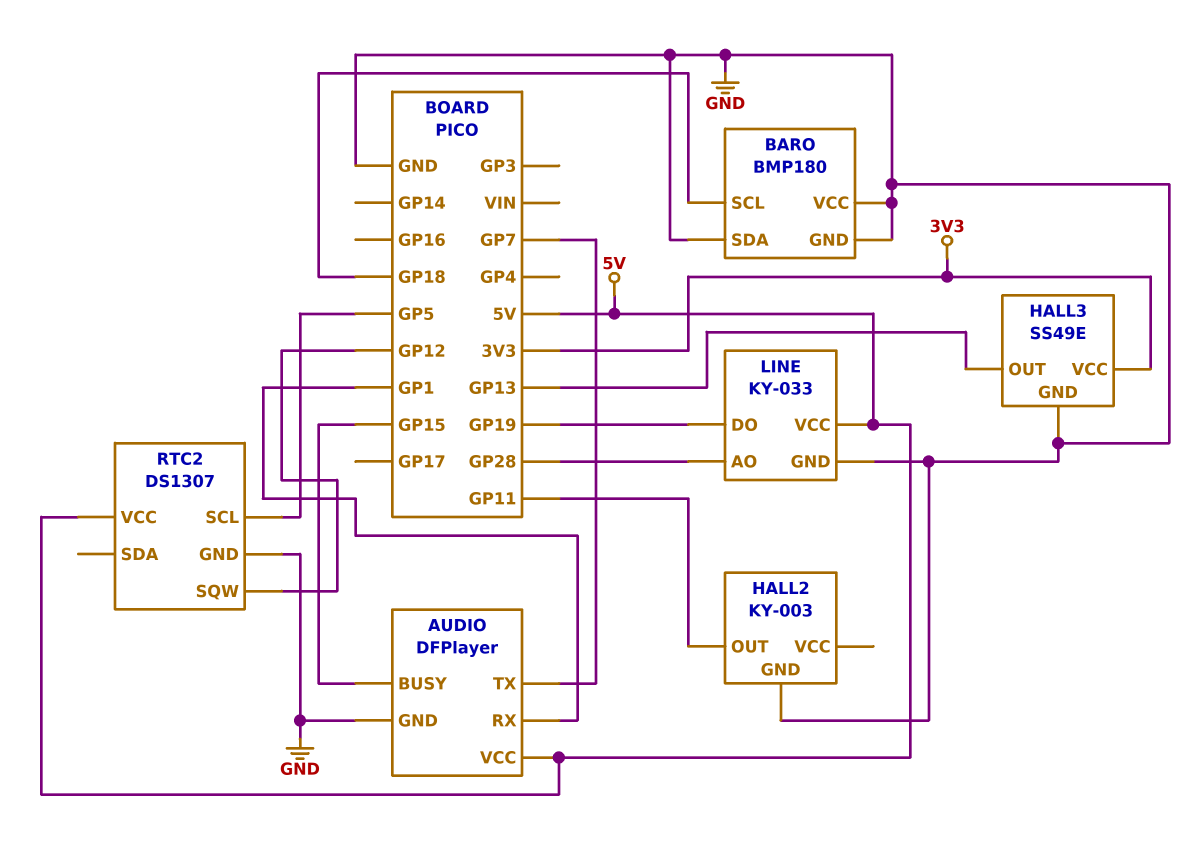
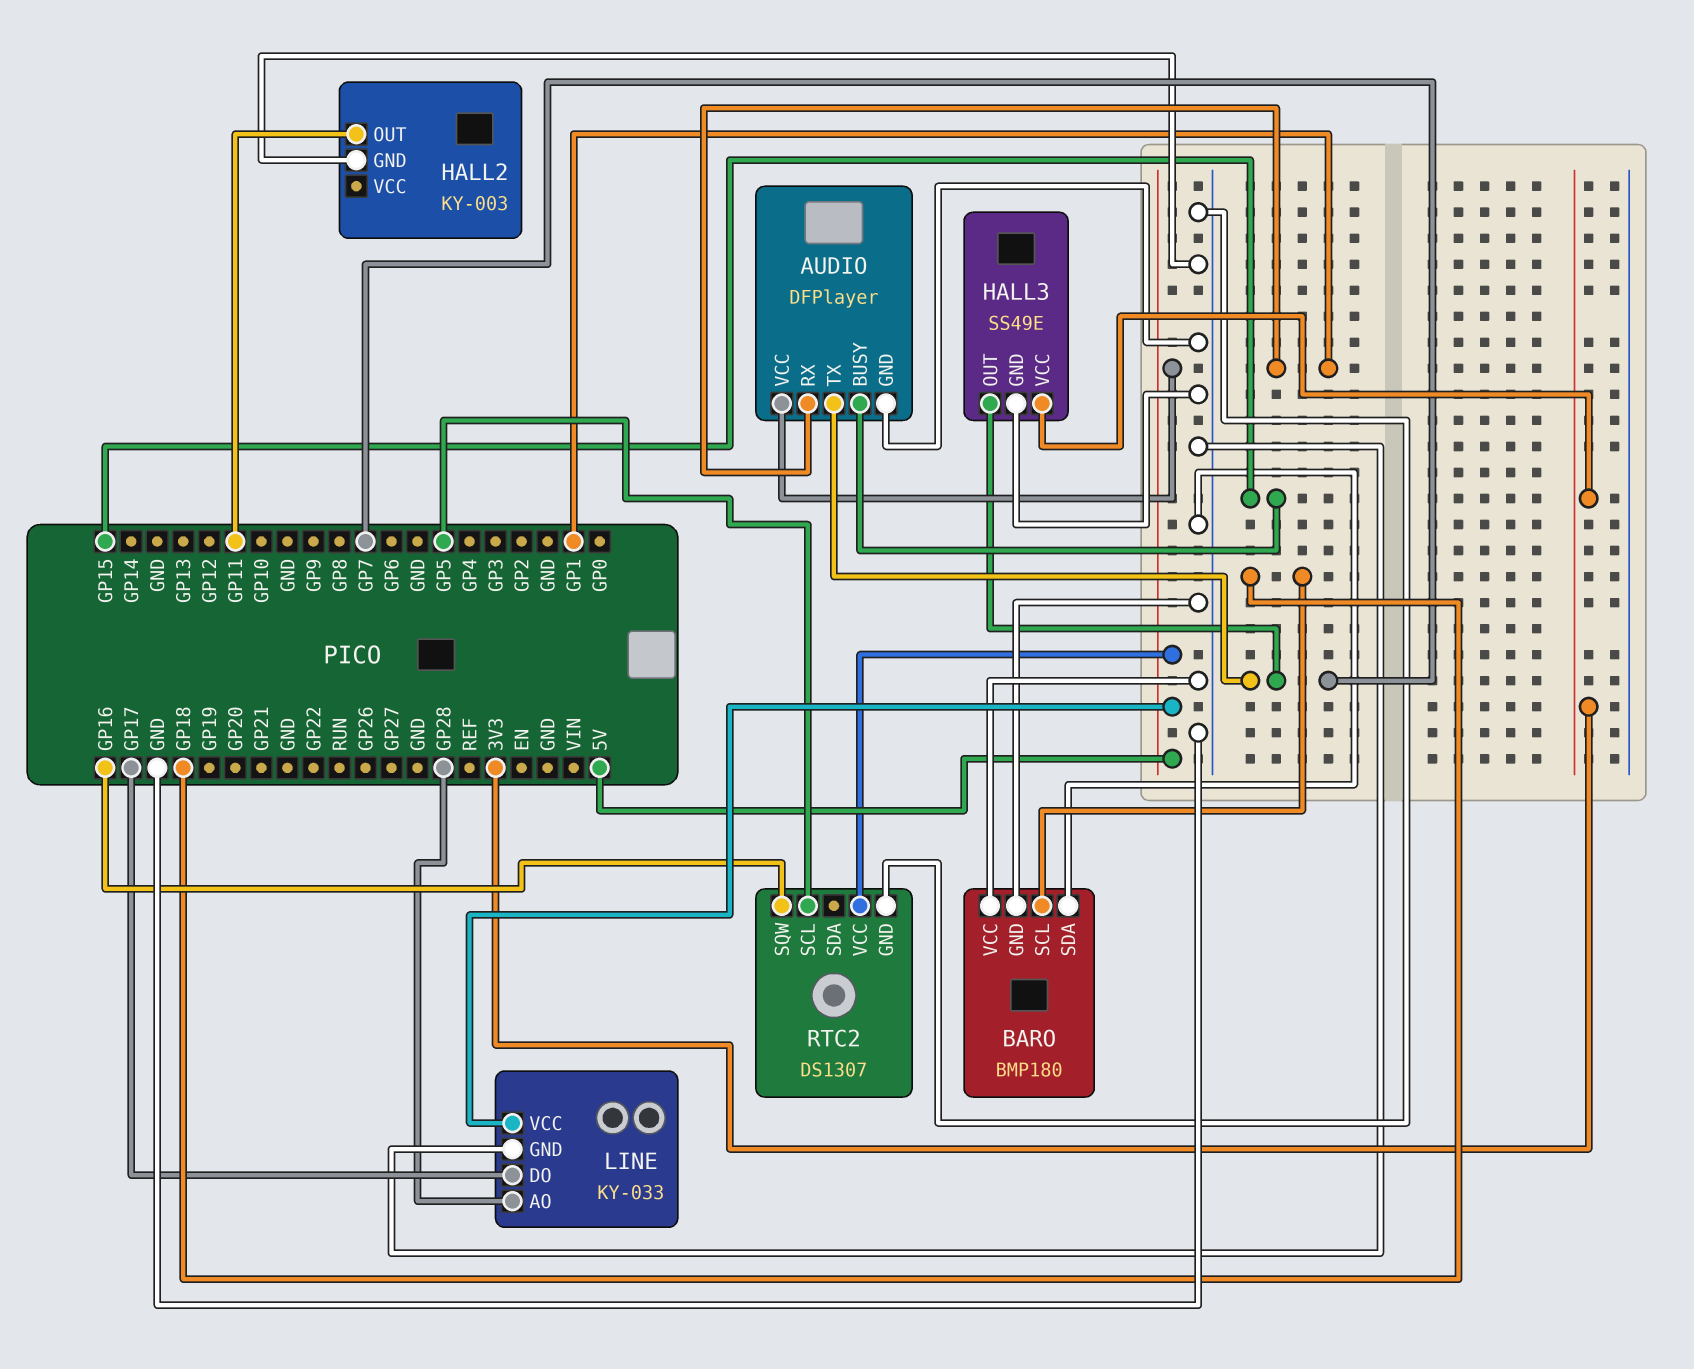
HALL3 pin OUT: GP13 -> GP7
LINE pin DO: GP19 -> GP17
RTC2 pin SQW: GP12 -> GP16

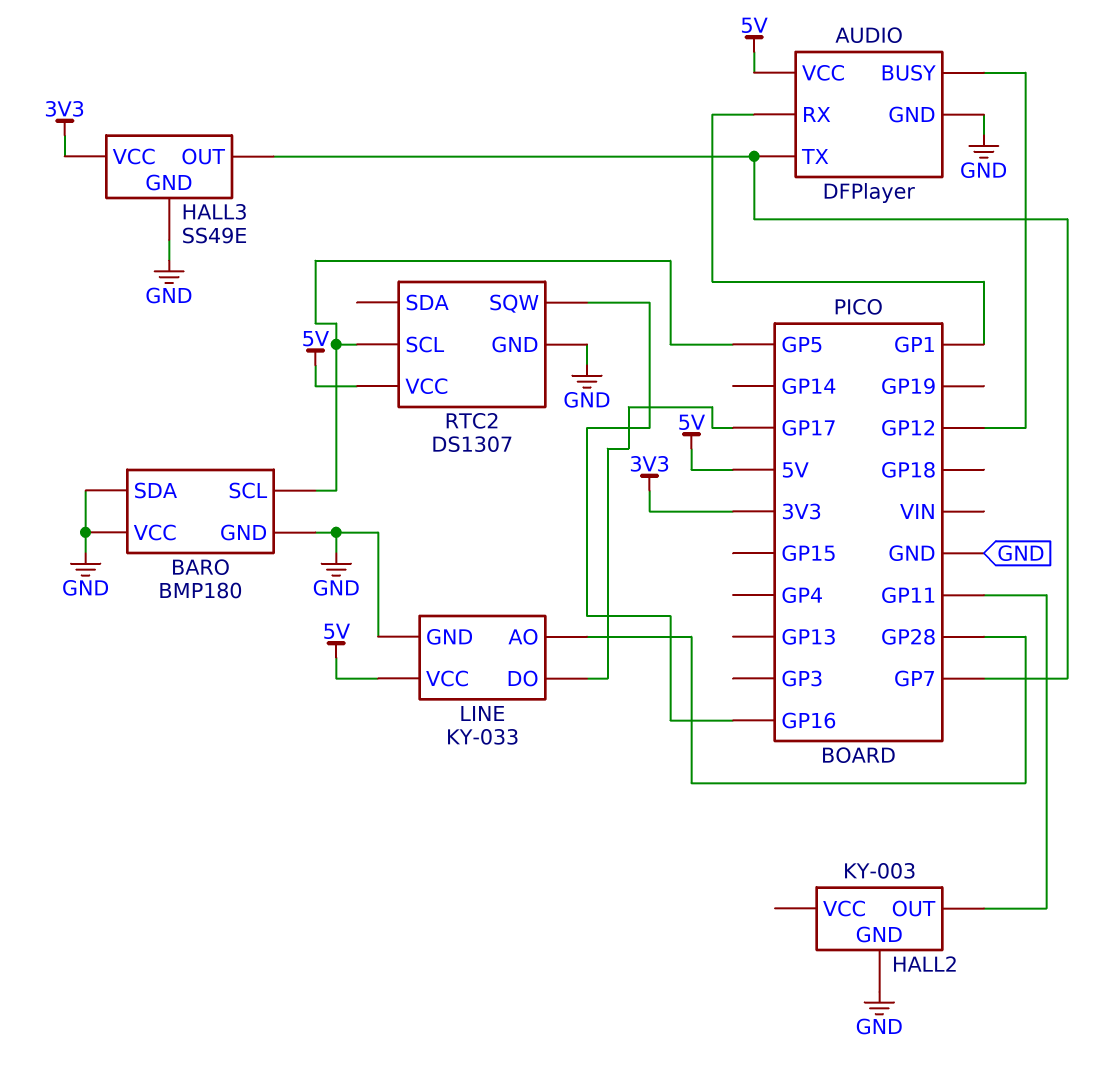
AUDIO pin BUSY: GP15 -> GP12
BARO pin SCL: GP18 -> GP5

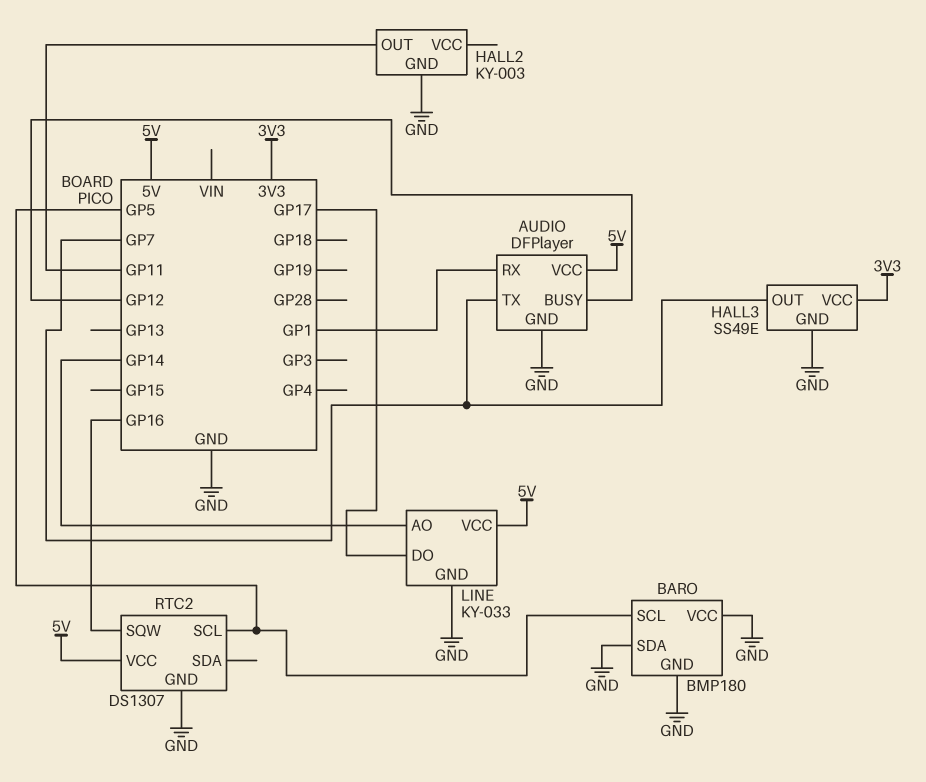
LINE pin AO: GP28 -> GP14

